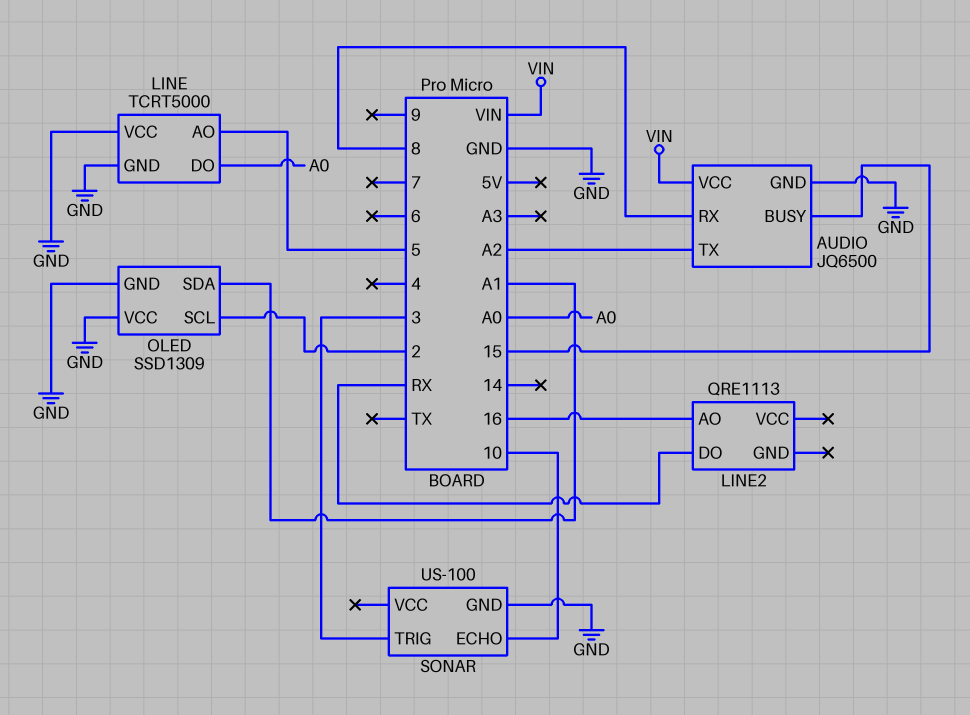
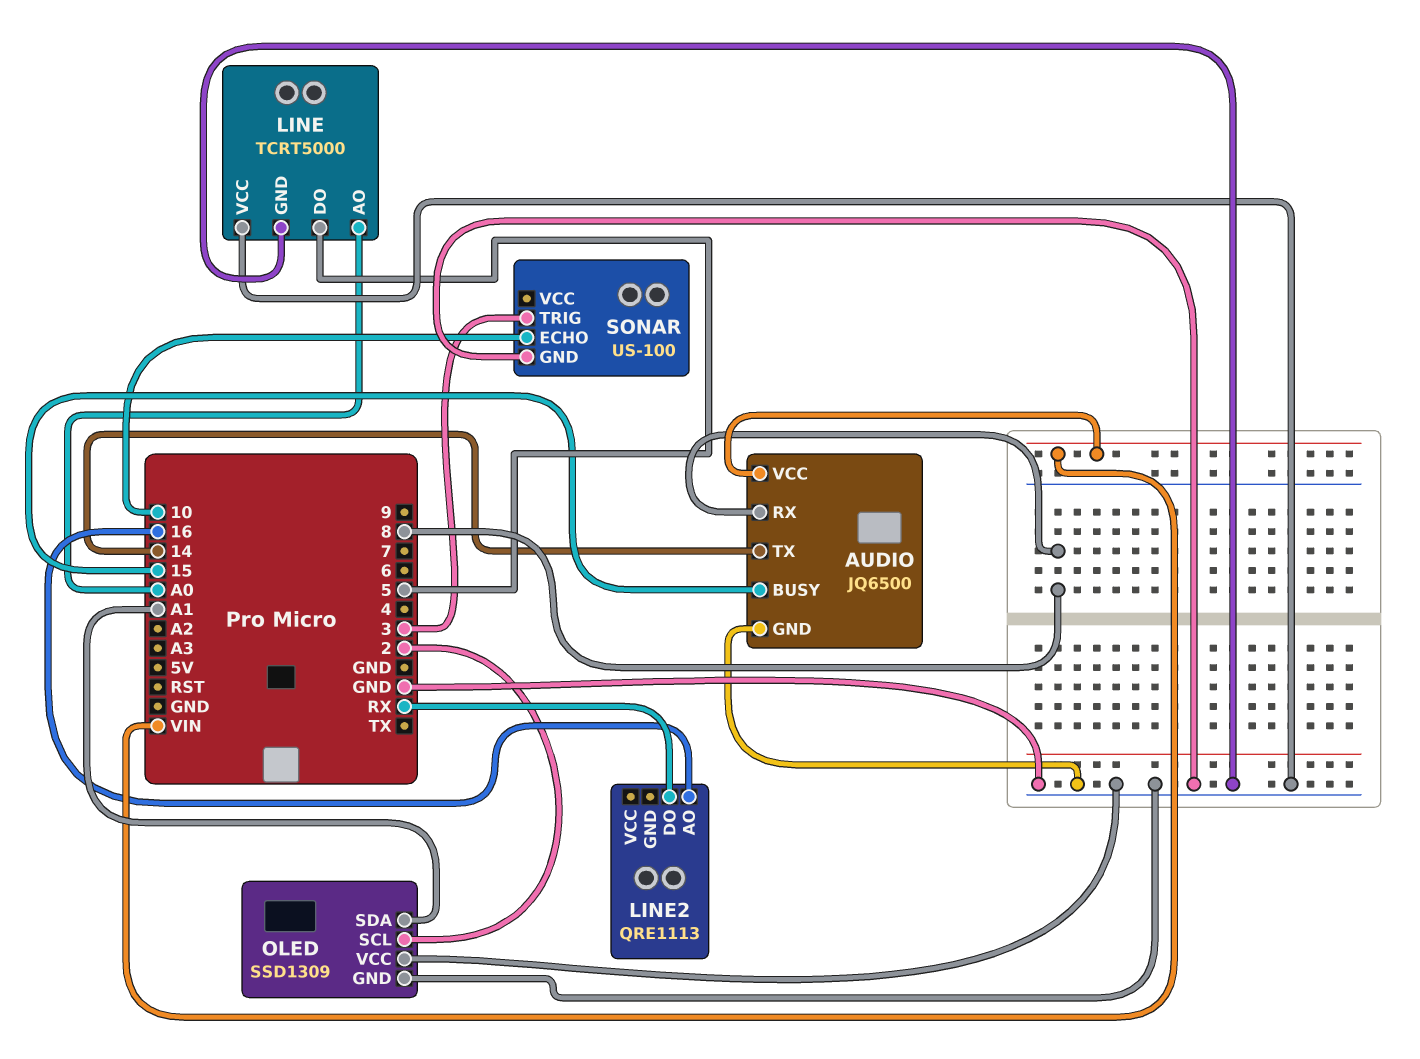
AUDIO pin TX: A2 -> 14
LINE pin AO: 5 -> A0
LINE pin DO: A0 -> 5

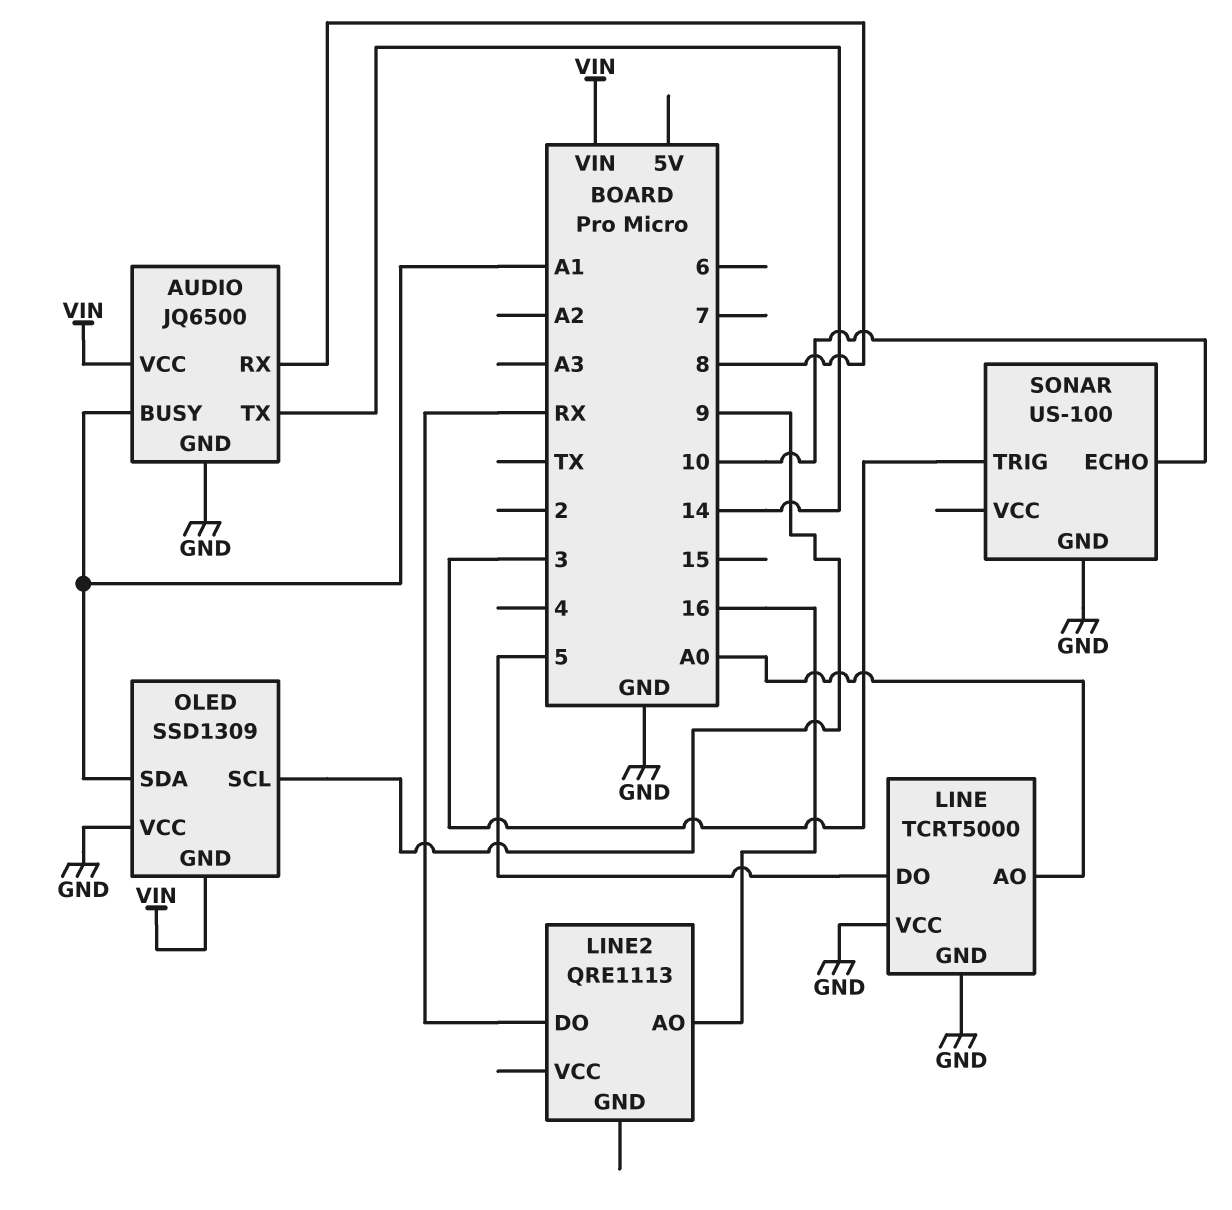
AUDIO pin BUSY: 15 -> A1
OLED pin GND: GND -> VIN
OLED pin SCL: 2 -> 9

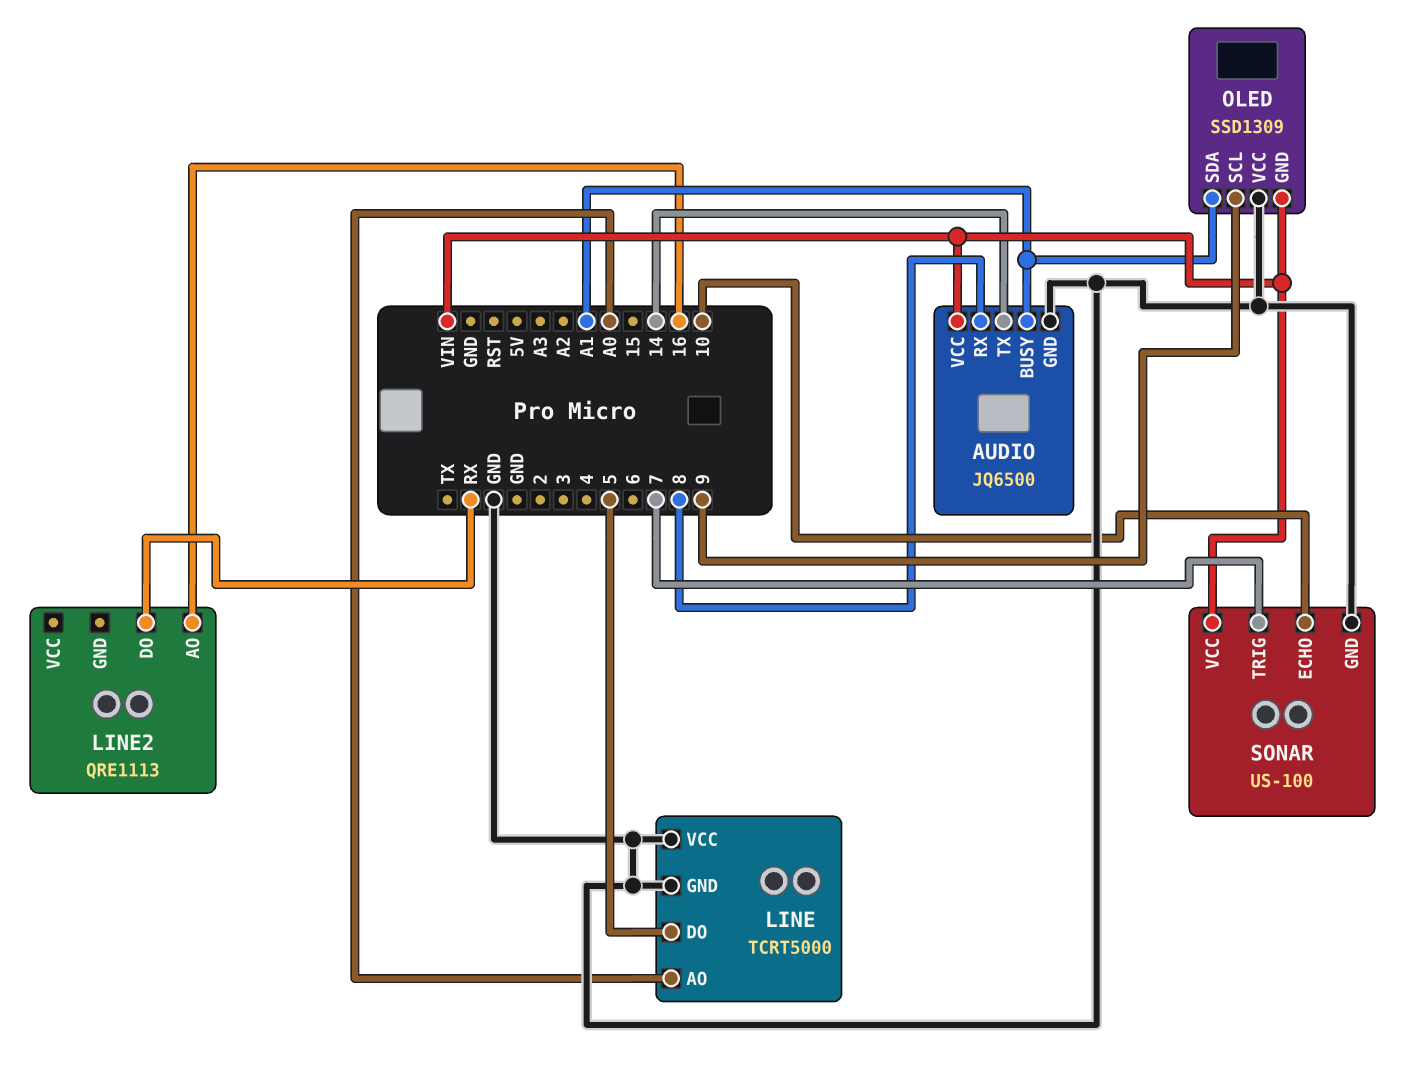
SONAR pin TRIG: 3 -> 7
SONAR pin VCC: none -> VIN

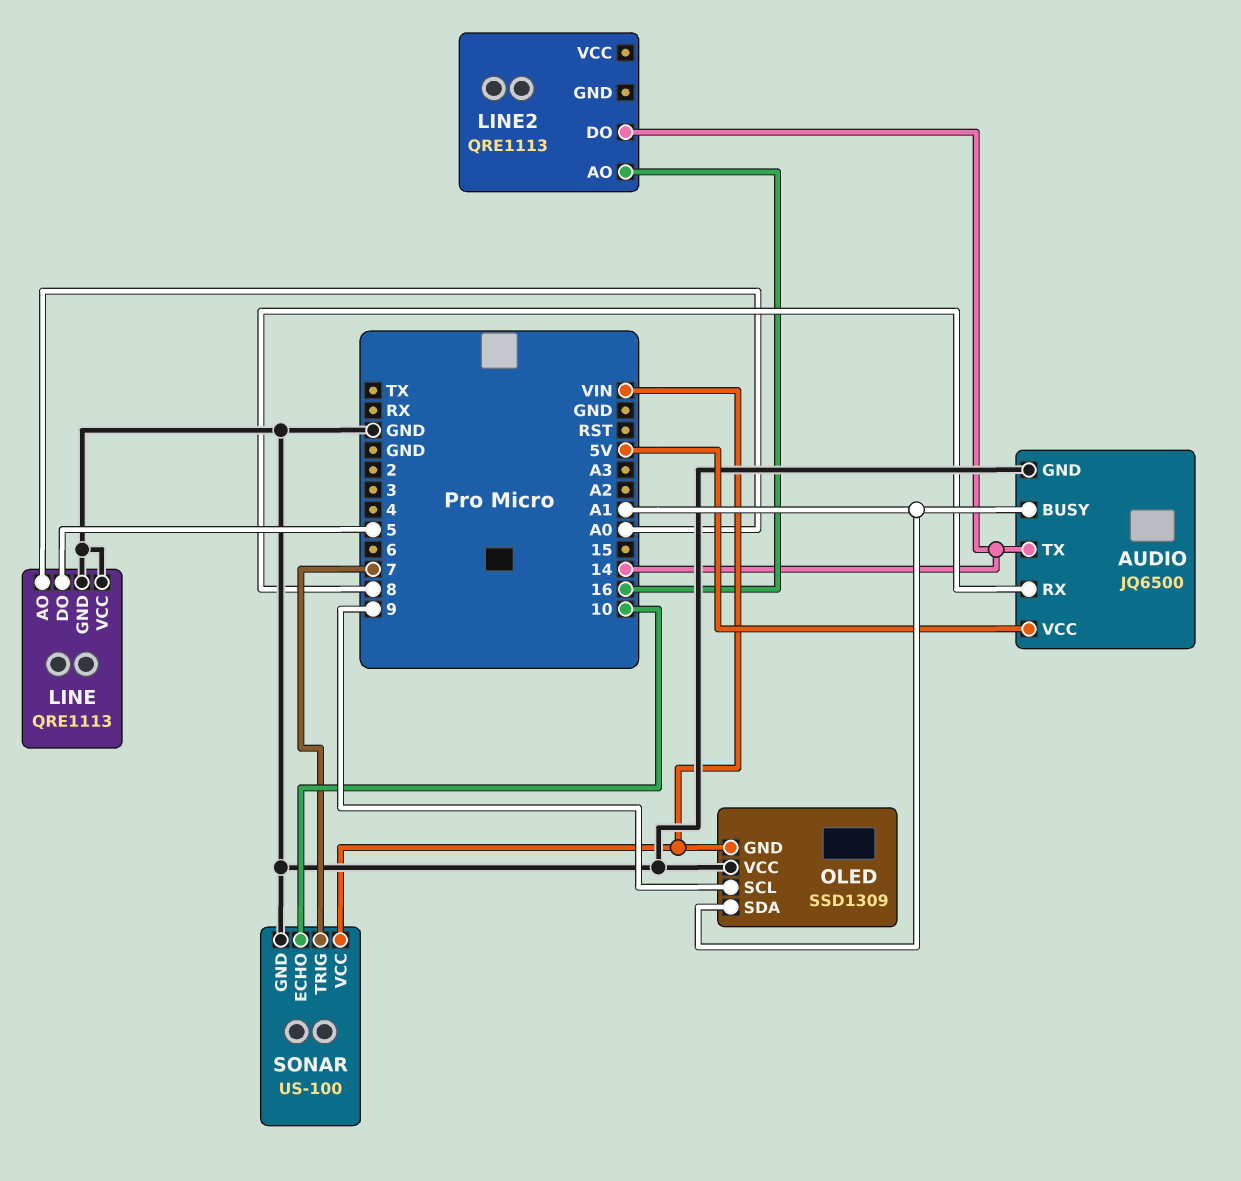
AUDIO pin VCC: VIN -> 5V
LINE: TCRT5000 -> QRE1113
LINE2 pin DO: RX -> 14

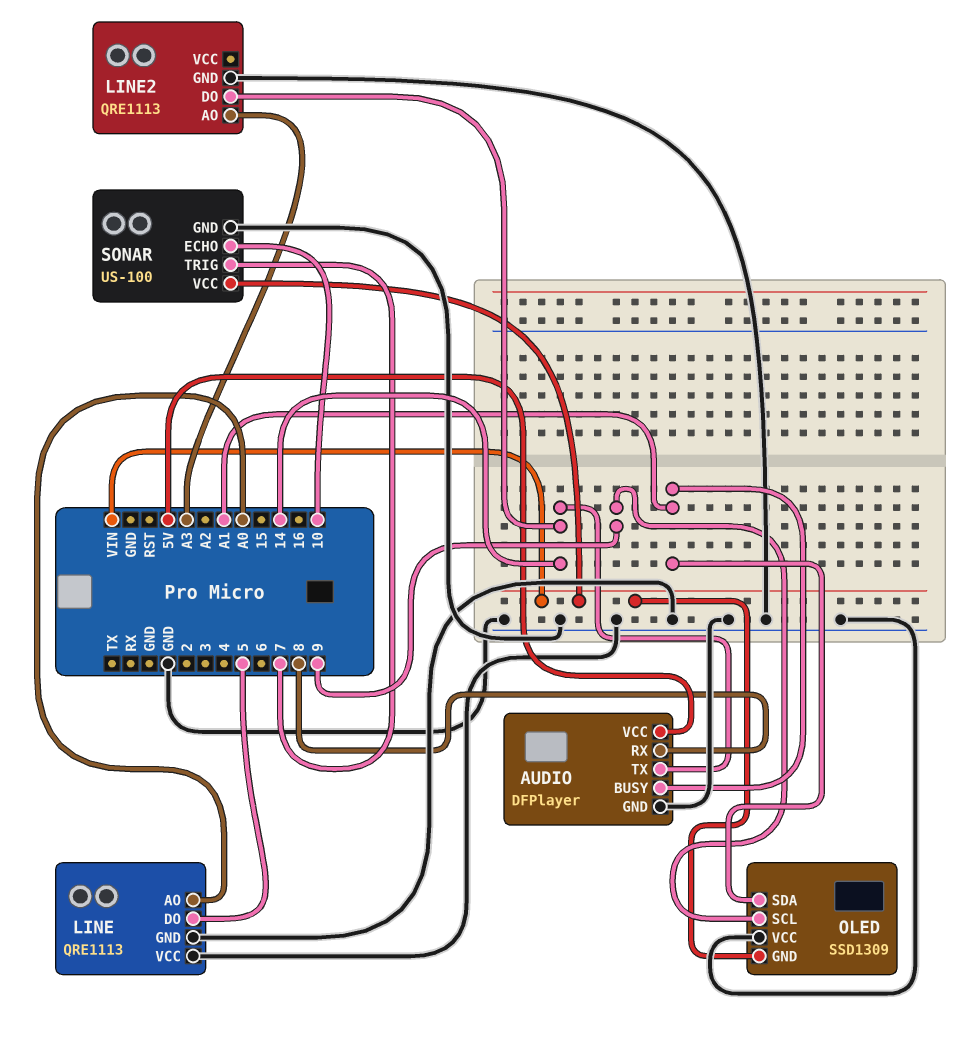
AUDIO: JQ6500 -> DFPlayer
LINE2 pin AO: 16 -> A3
LINE2 pin GND: none -> GND

